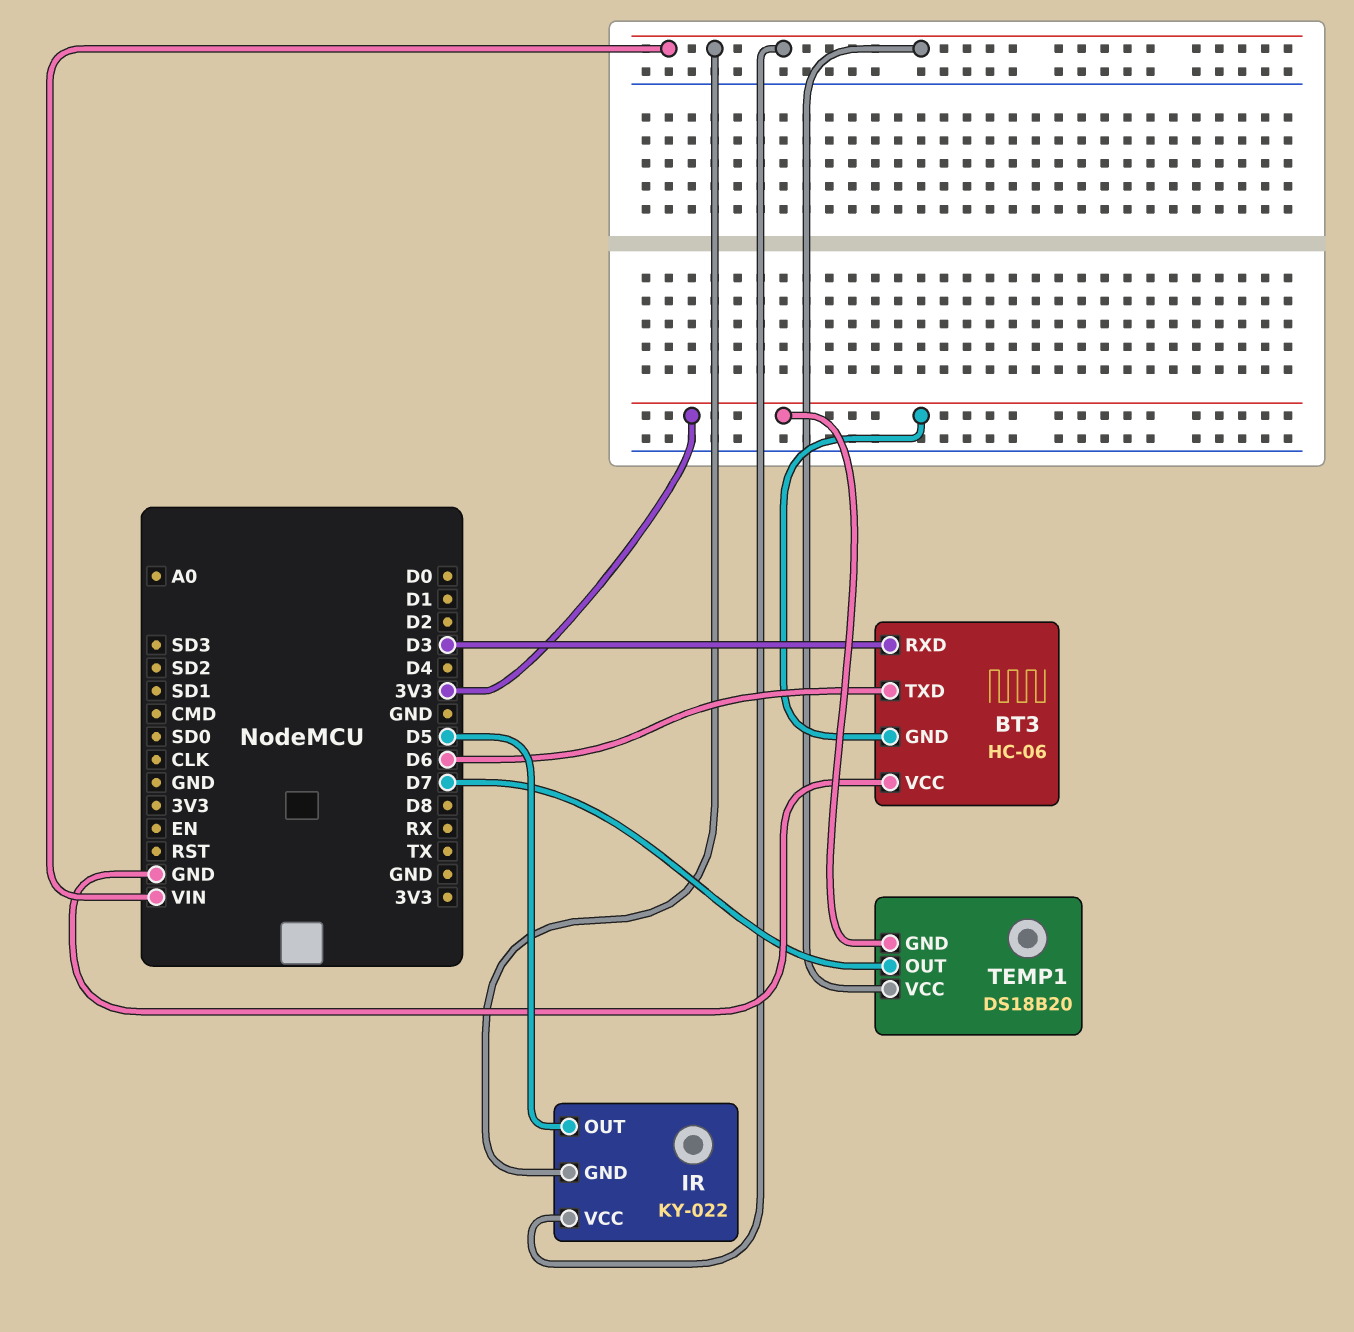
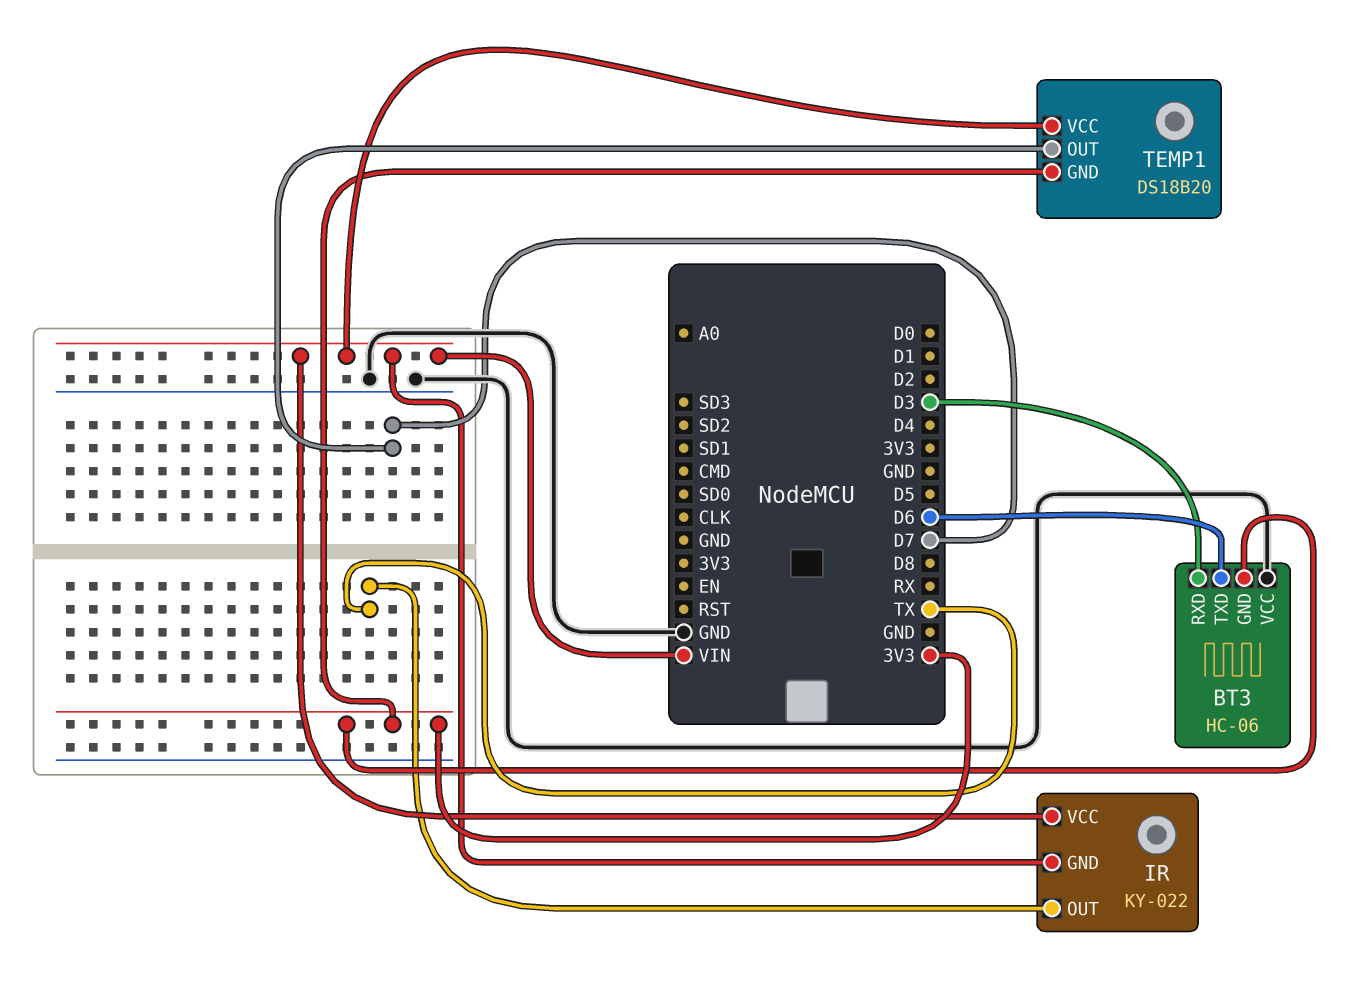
IR pin OUT: D5 -> TX

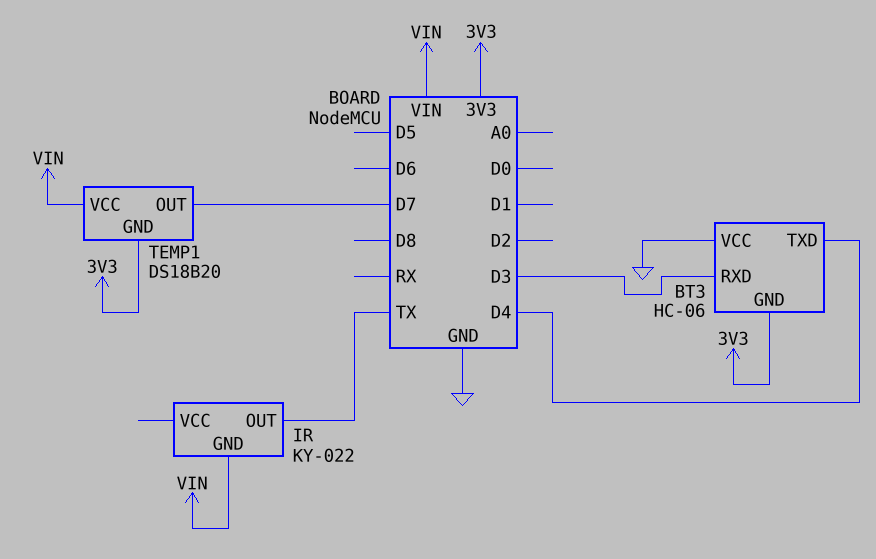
BT3 pin TXD: D6 -> D4
IR pin VCC: VIN -> none

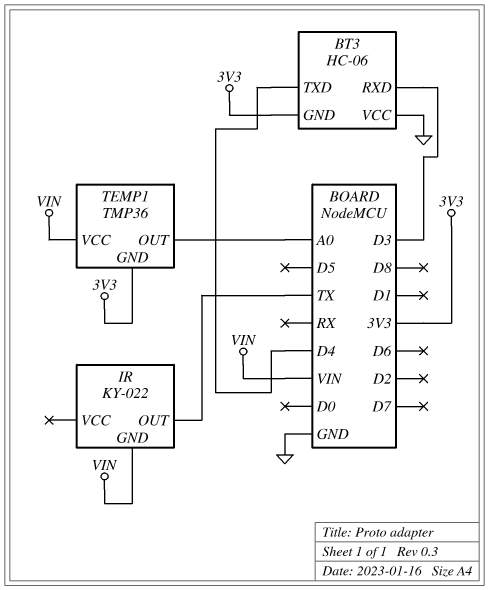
TEMP1: DS18B20 -> TMP36
TEMP1 pin OUT: D7 -> A0

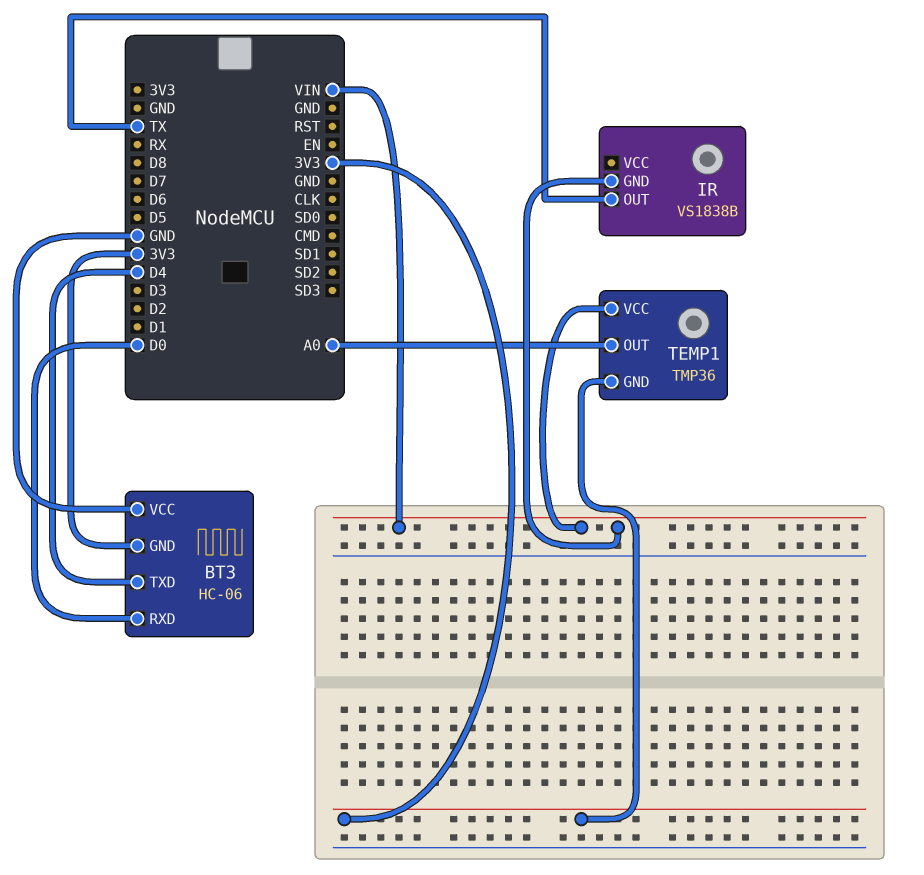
BT3 pin RXD: D3 -> D0
IR: KY-022 -> VS1838B

